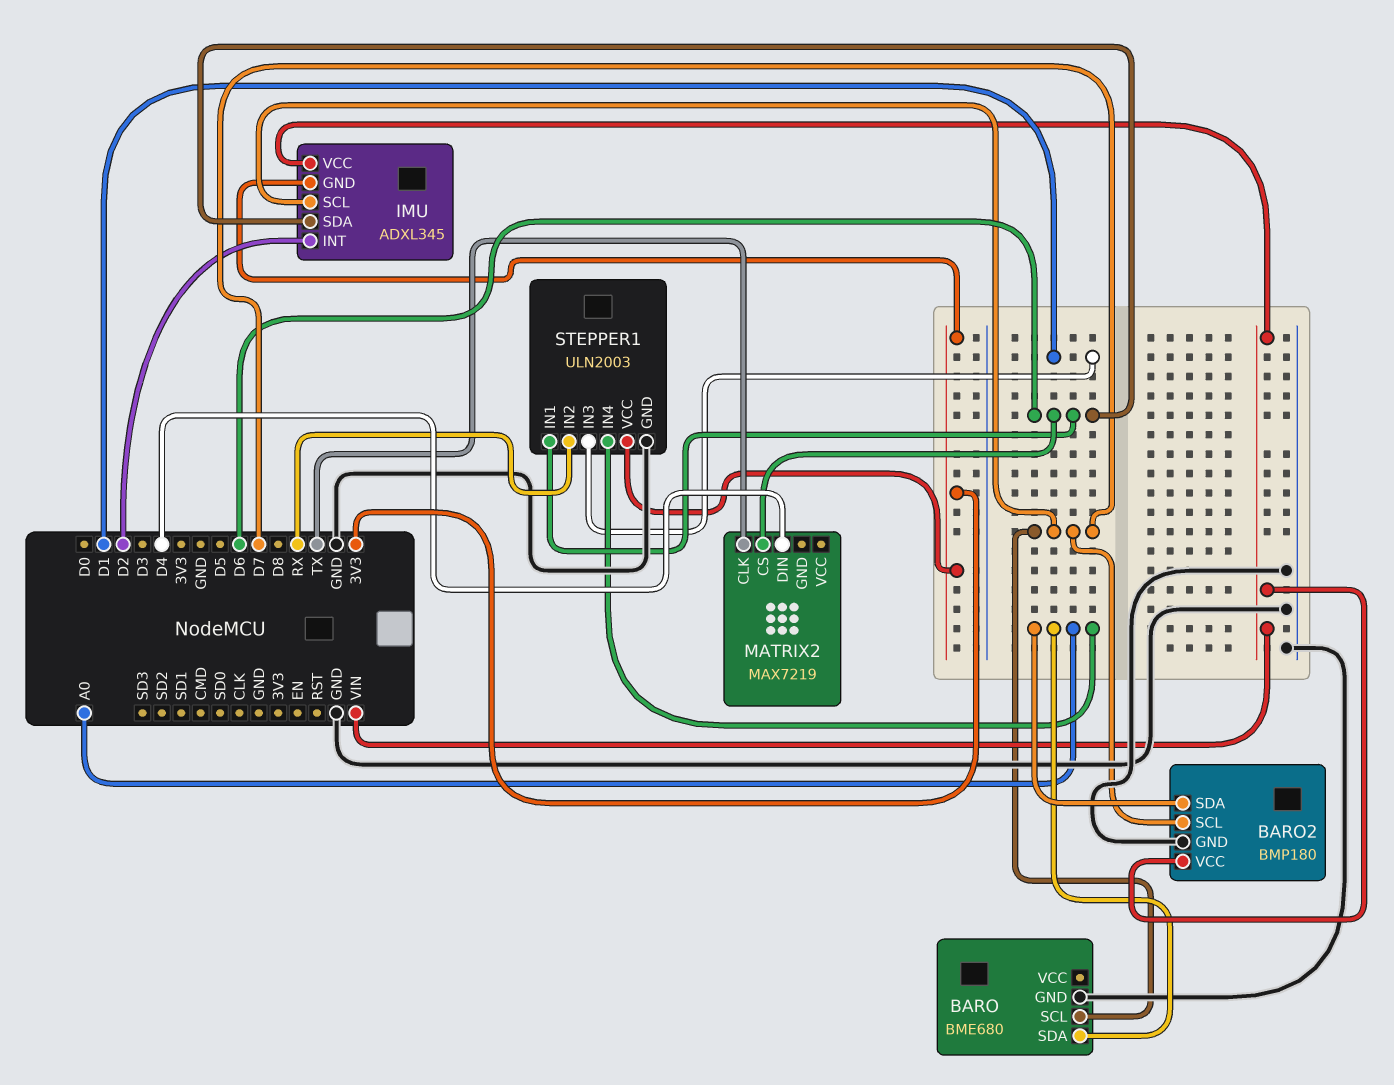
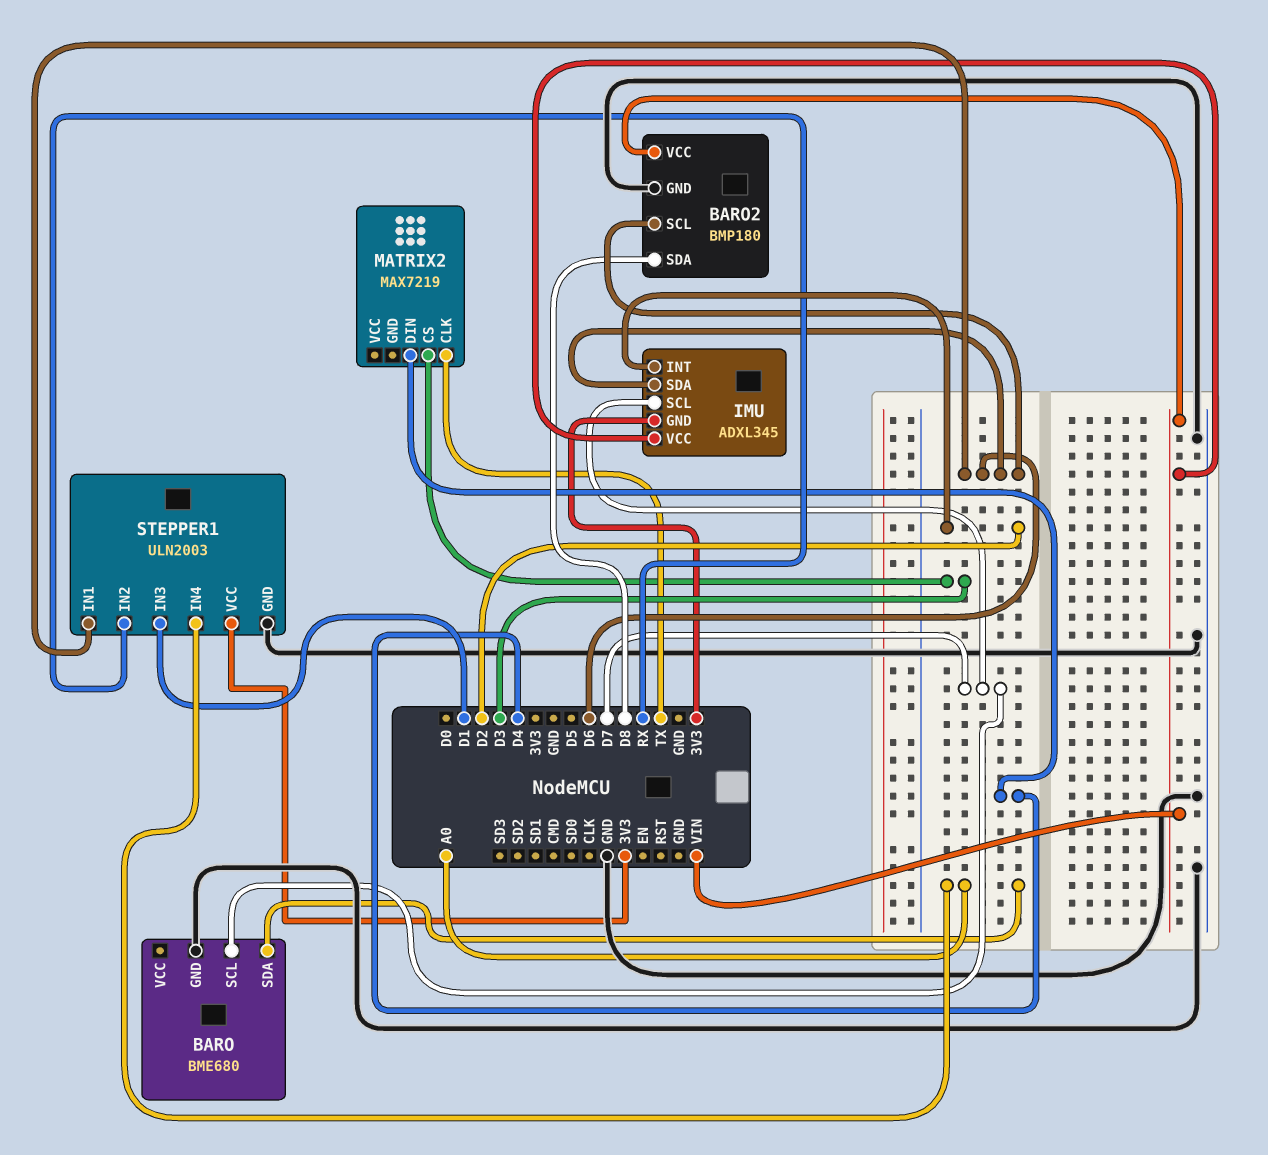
BARO2 pin SCL: D7 -> D6
BARO2 pin SDA: A0 -> D8
MATRIX2 pin CS: D6 -> D3

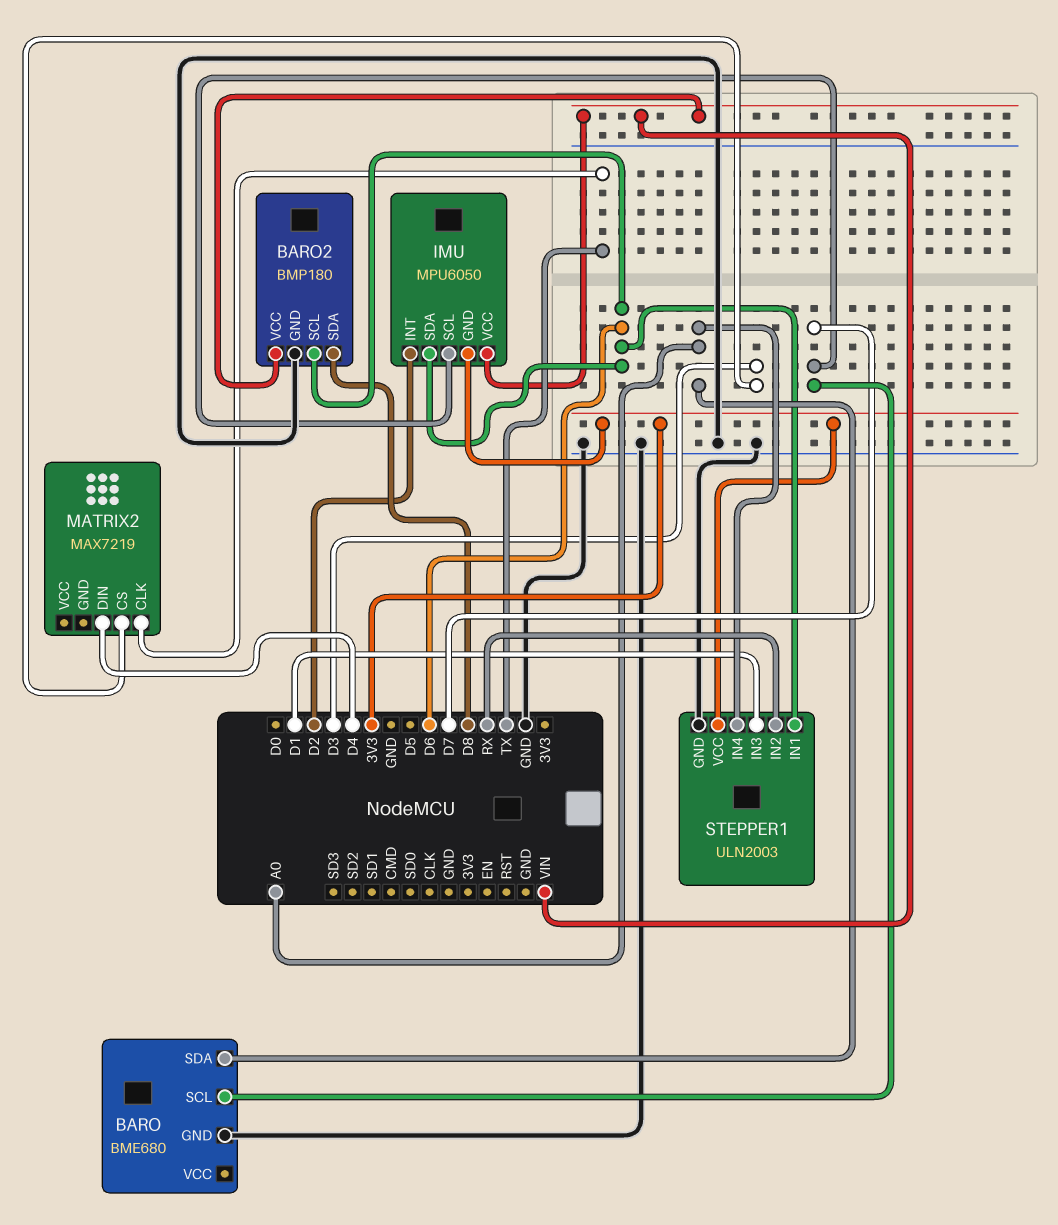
IMU: ADXL345 -> MPU6050

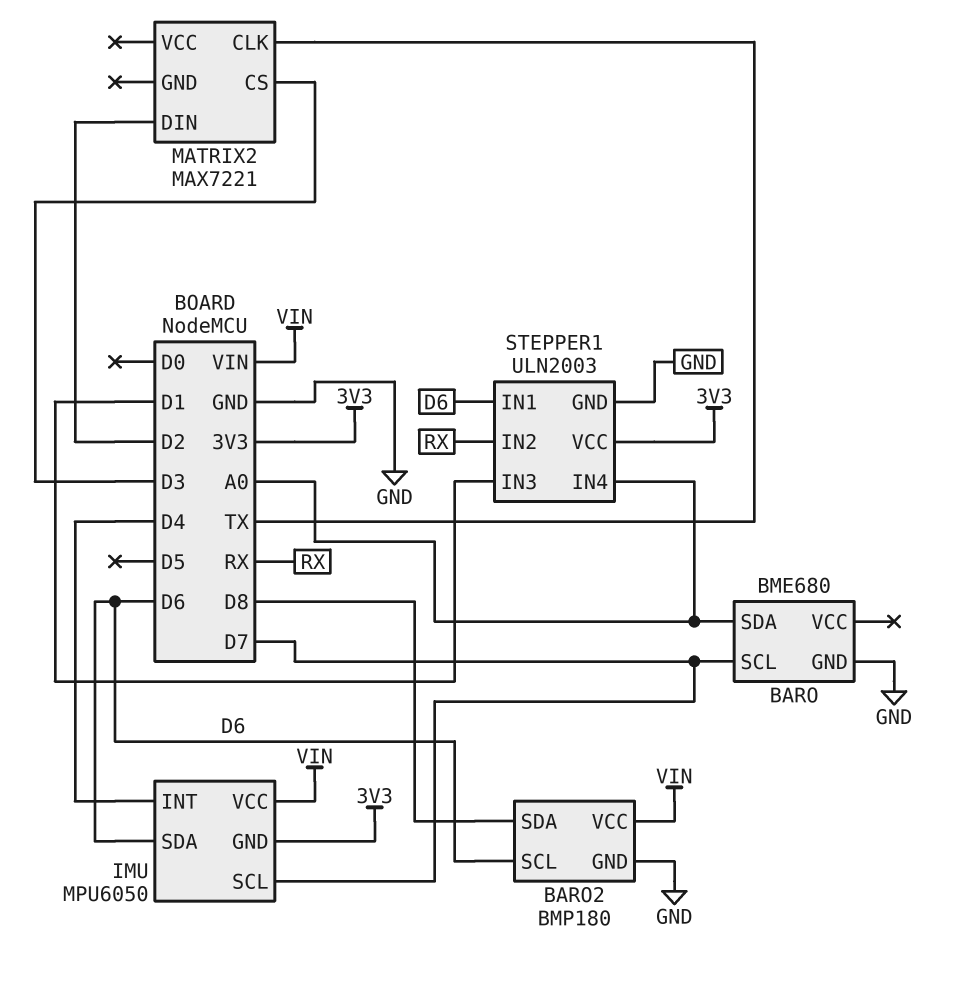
IMU pin INT: D2 -> D4
MATRIX2: MAX7219 -> MAX7221
MATRIX2 pin DIN: D4 -> D2

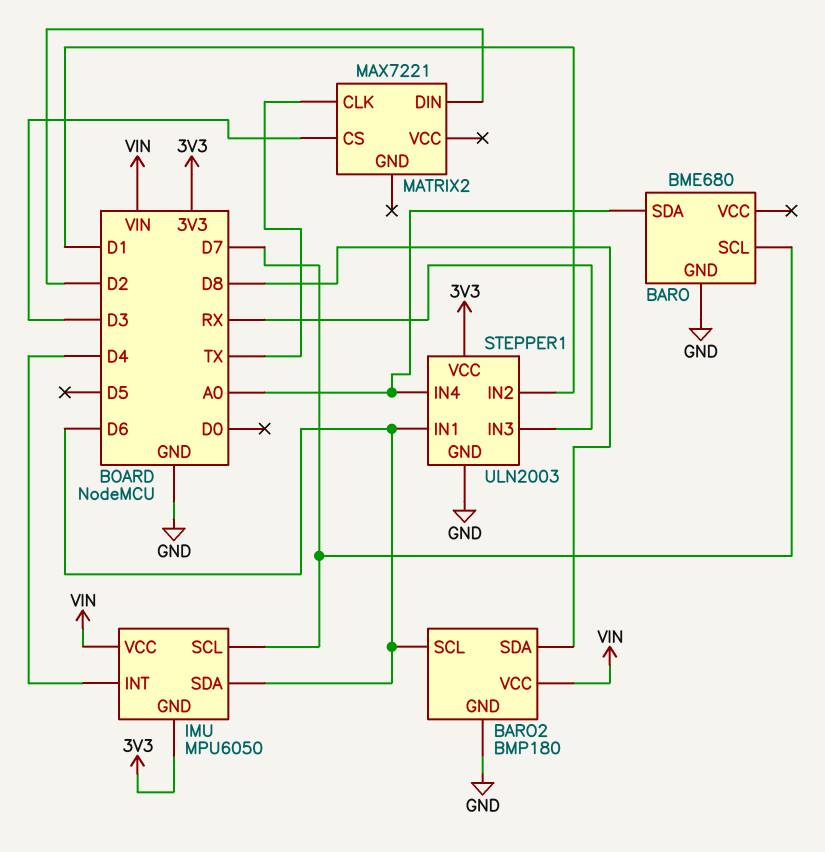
STEPPER1 pin IN2: RX -> D1
STEPPER1 pin IN3: D1 -> RX

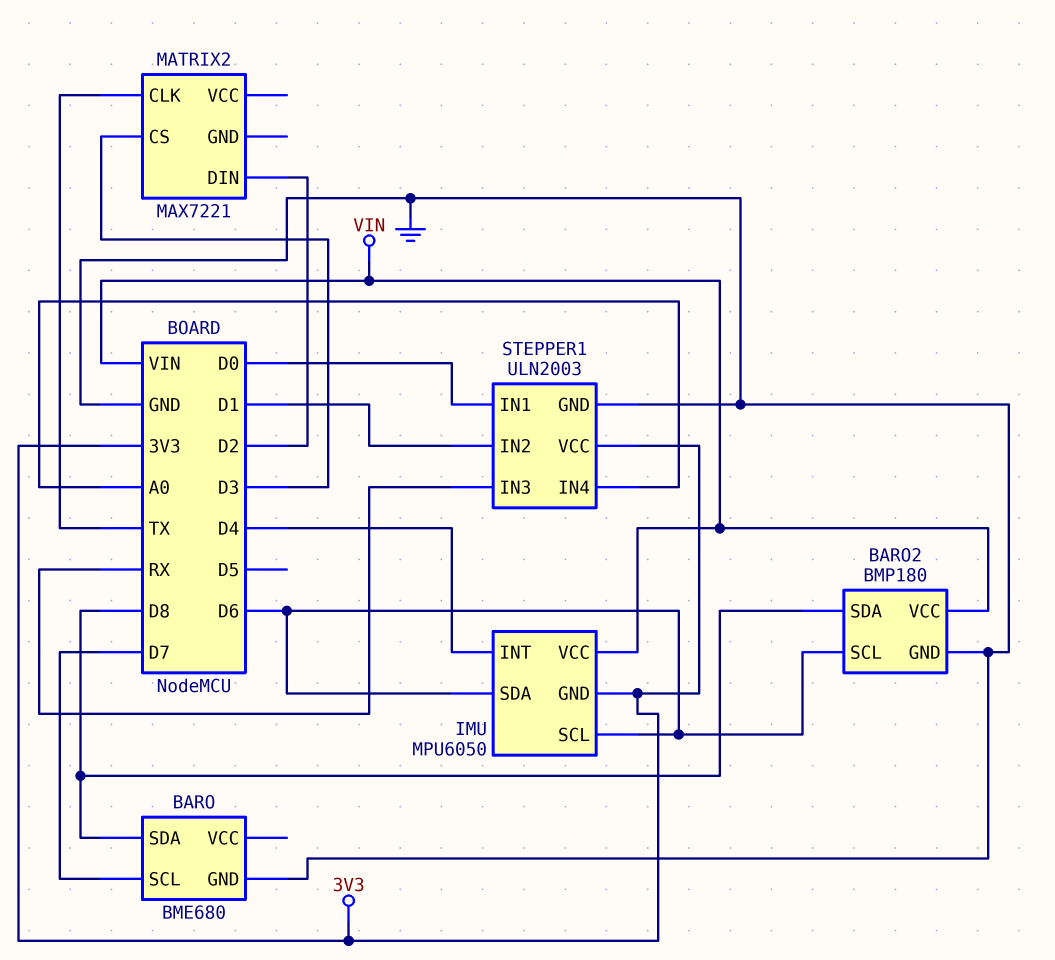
BARO pin SDA: A0 -> D8
IMU pin SCL: D7 -> D6
STEPPER1 pin IN1: D6 -> D0

